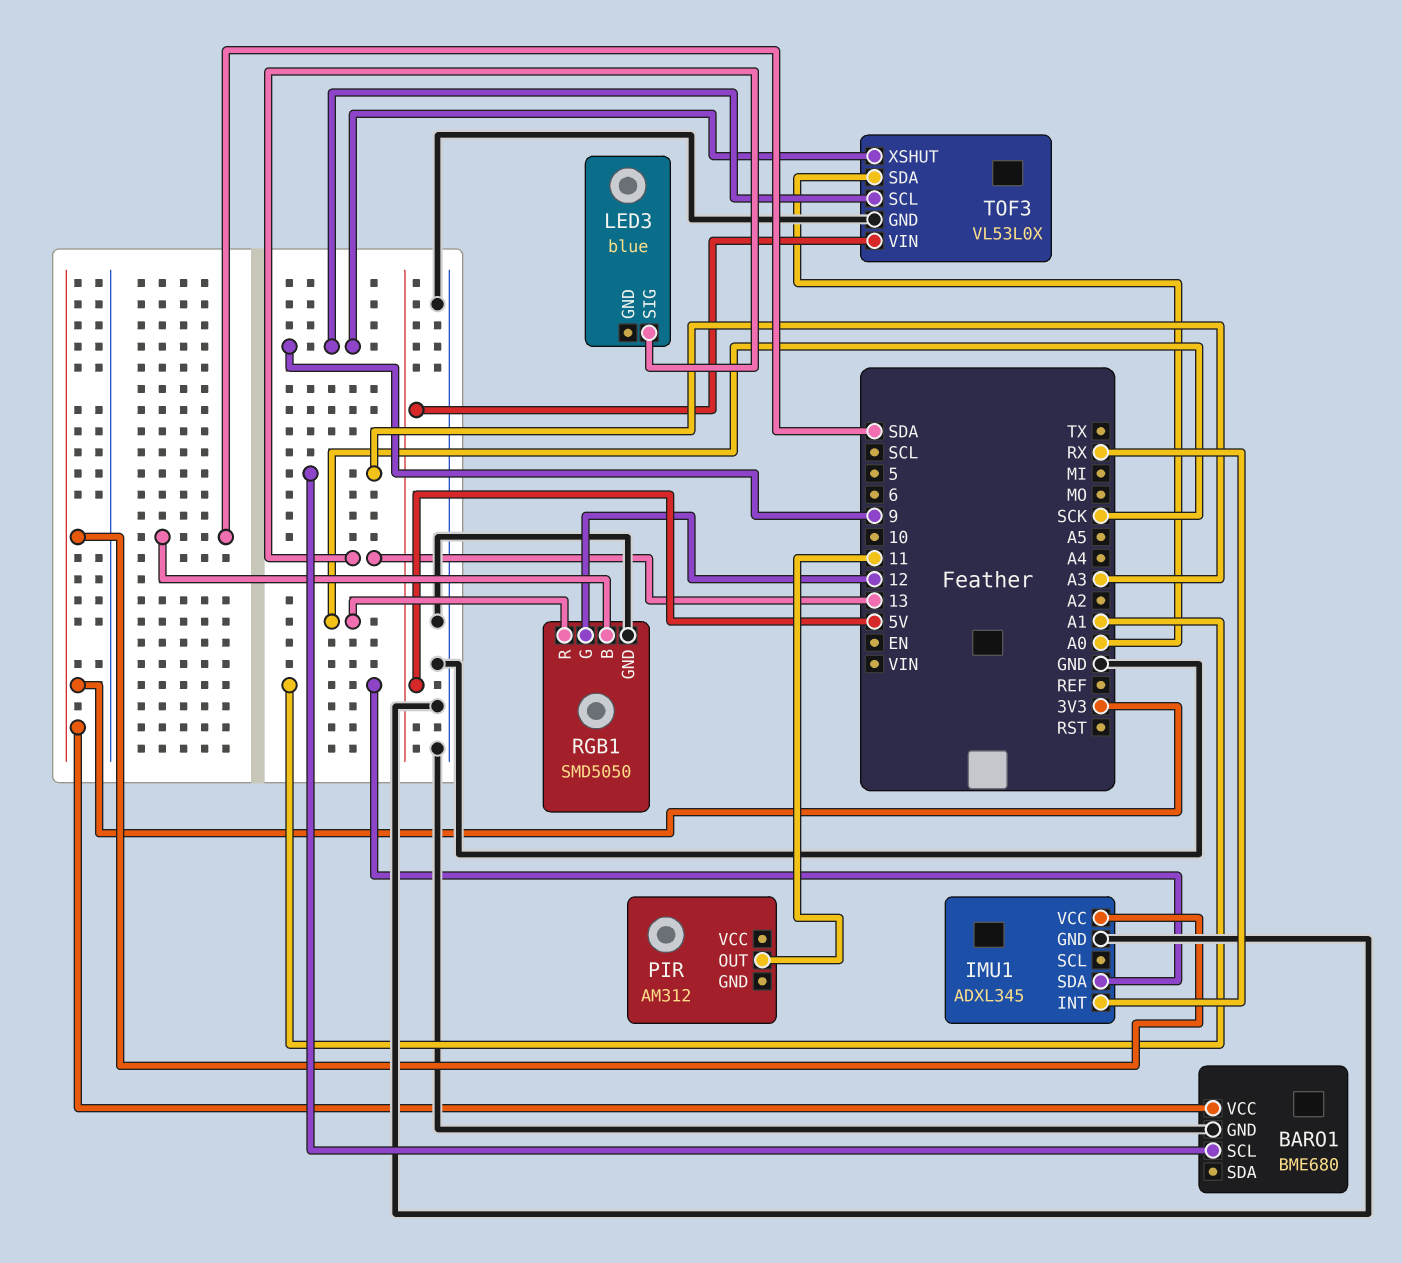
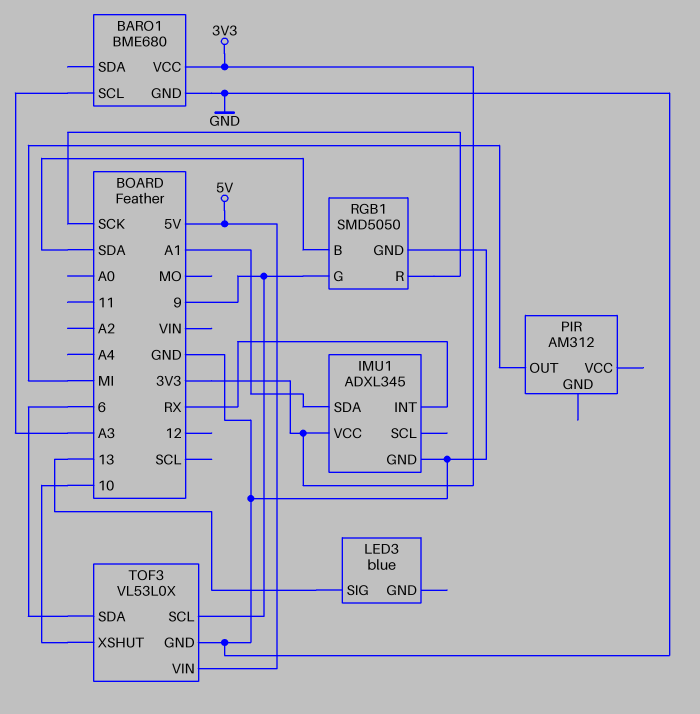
PIR pin OUT: 11 -> MI
RGB1 pin G: 12 -> 9
TOF3 pin SDA: A0 -> 6
TOF3 pin XSHUT: 9 -> 10

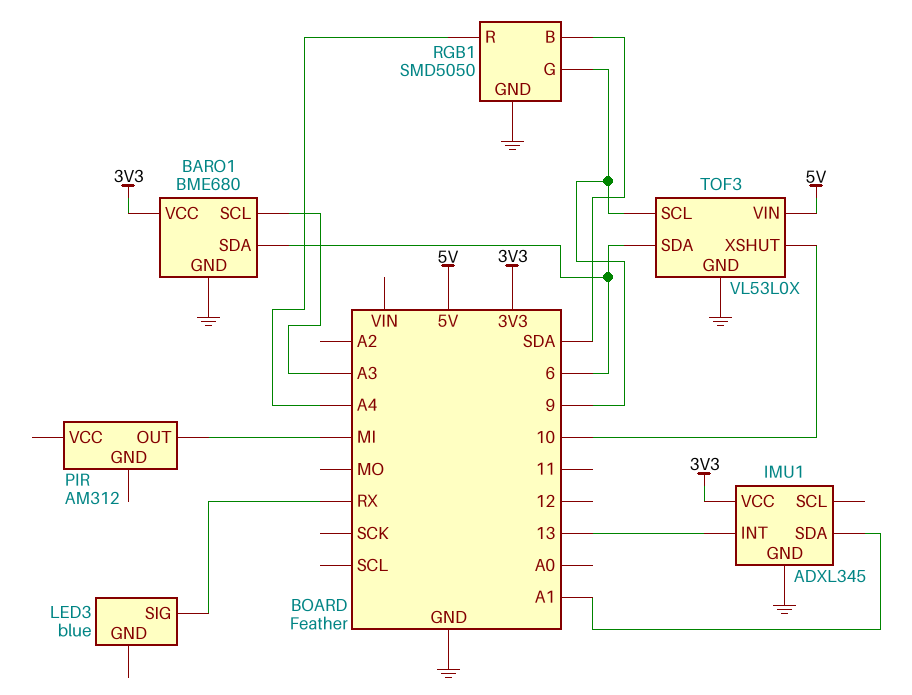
BARO1 pin SDA: none -> 6
IMU1 pin INT: RX -> 13
LED3 pin SIG: 13 -> RX
RGB1 pin R: SCK -> A4

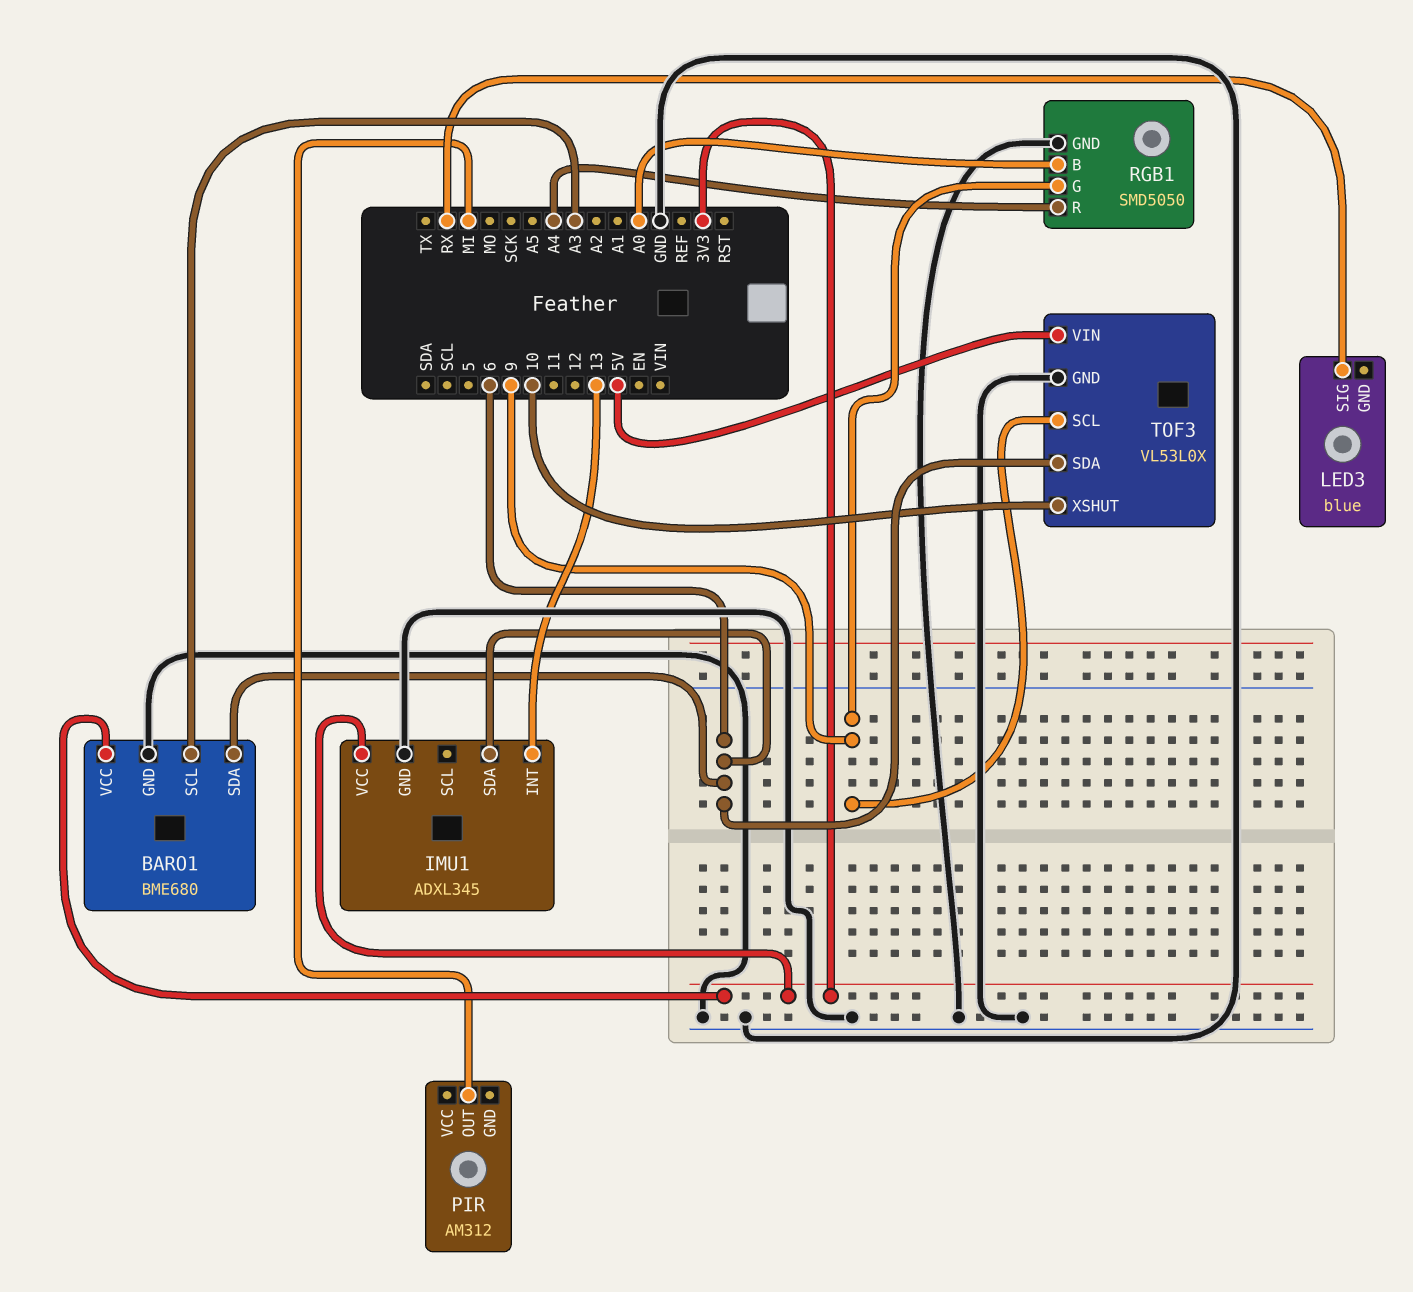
IMU1 pin SDA: A1 -> 6
RGB1 pin B: SDA -> A0

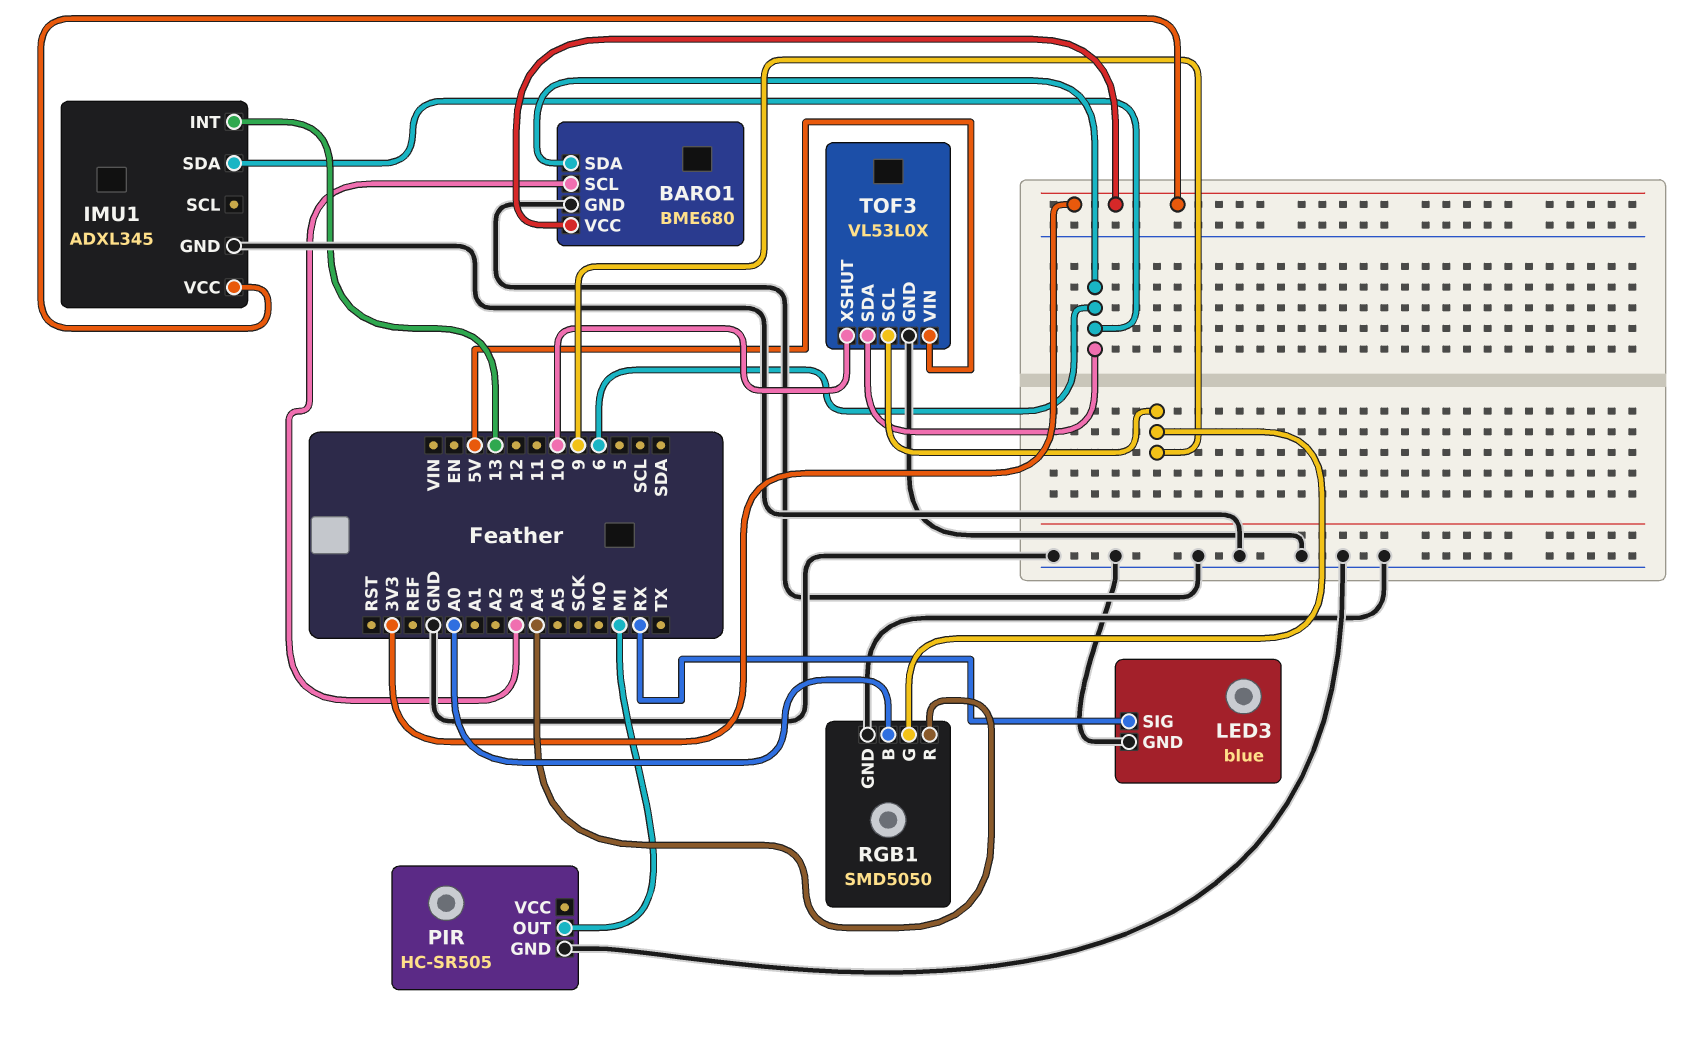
LED3 pin GND: none -> GND
PIR: AM312 -> HC-SR505
PIR pin GND: none -> GND

